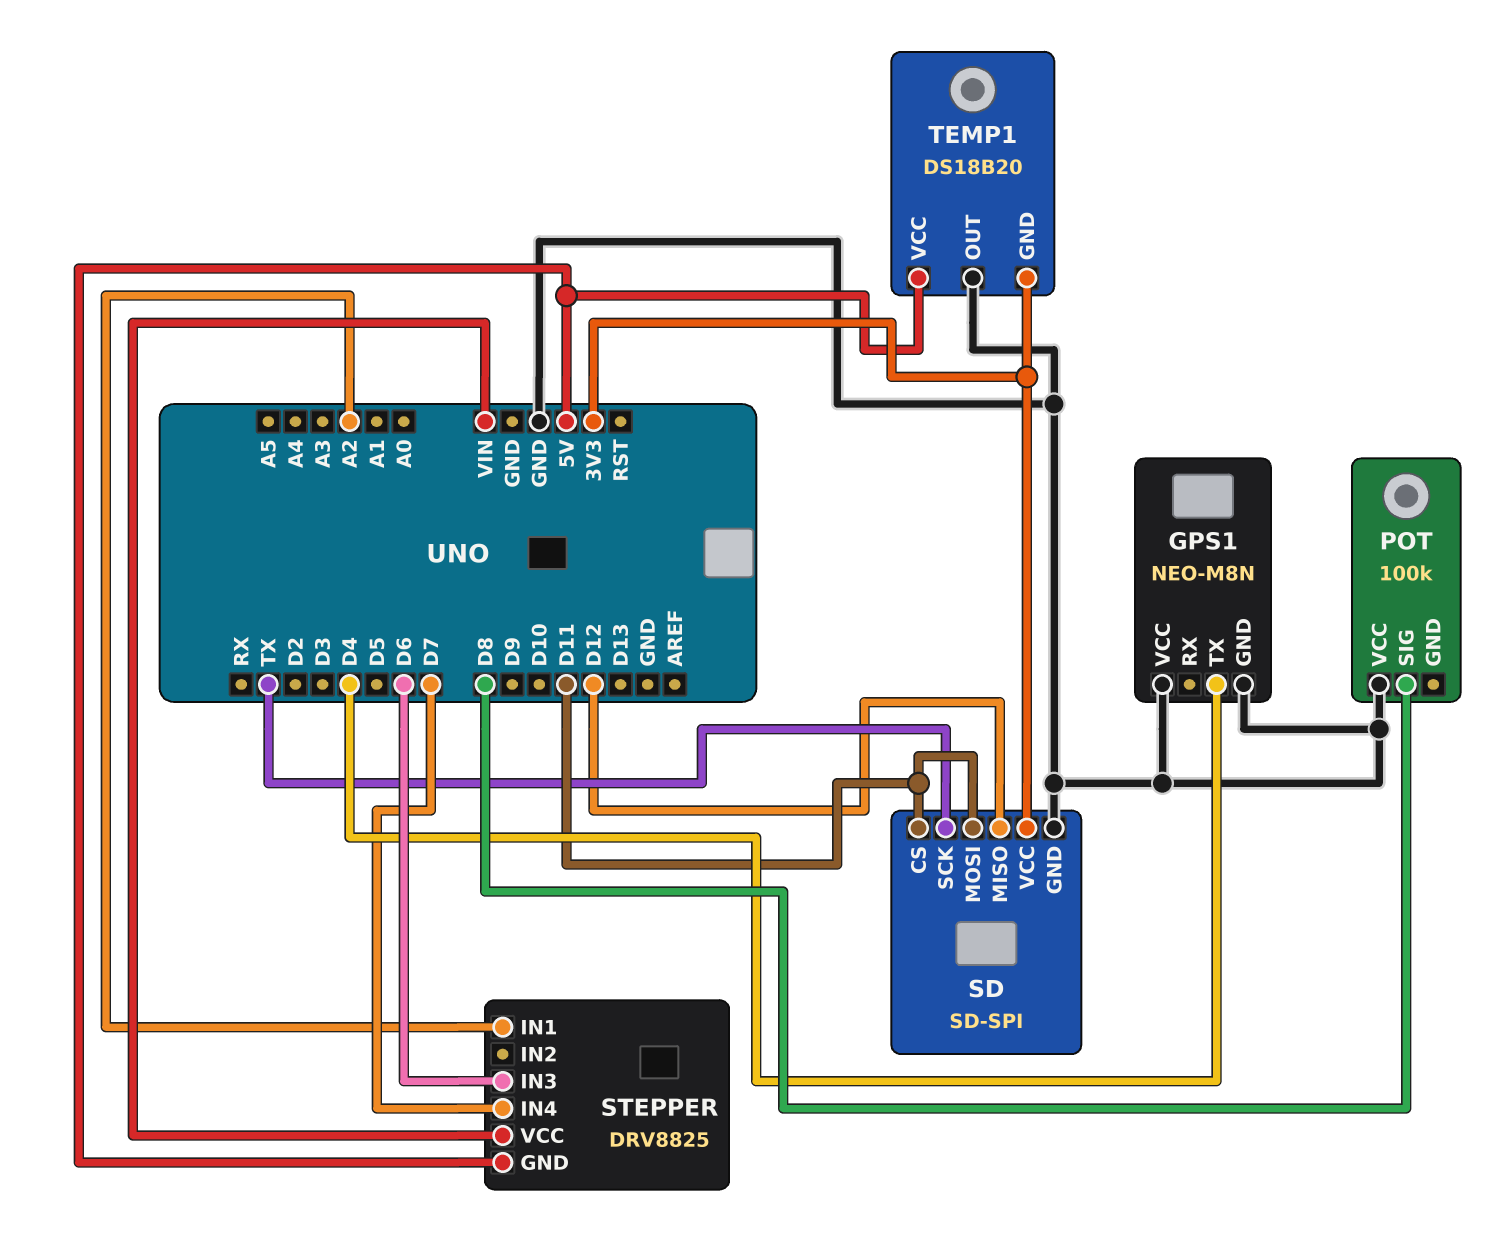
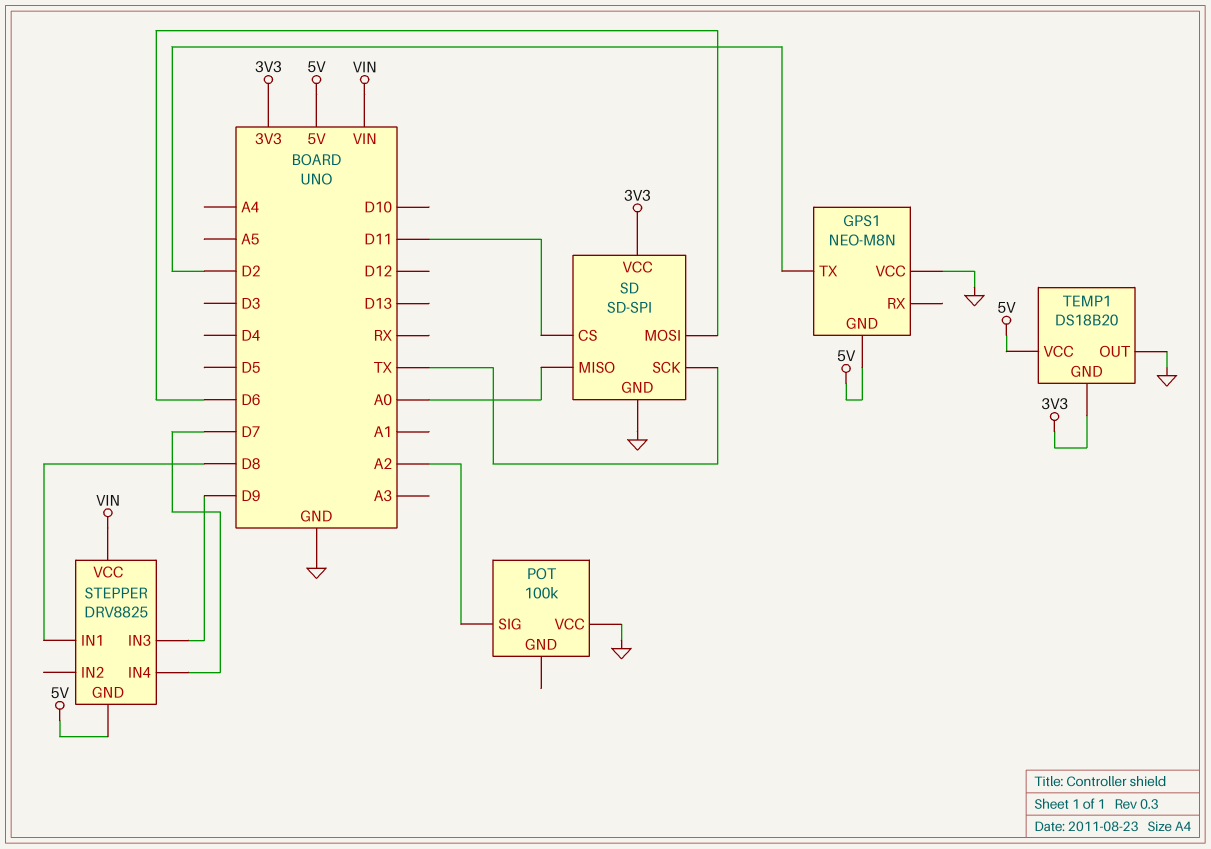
GPS1 pin GND: GND -> 5V
GPS1 pin TX: D4 -> D2
POT pin SIG: D8 -> A2
SD pin MISO: D12 -> A0
SD pin MOSI: D11 -> D6
STEPPER pin IN1: A2 -> D8
STEPPER pin IN3: D6 -> D9

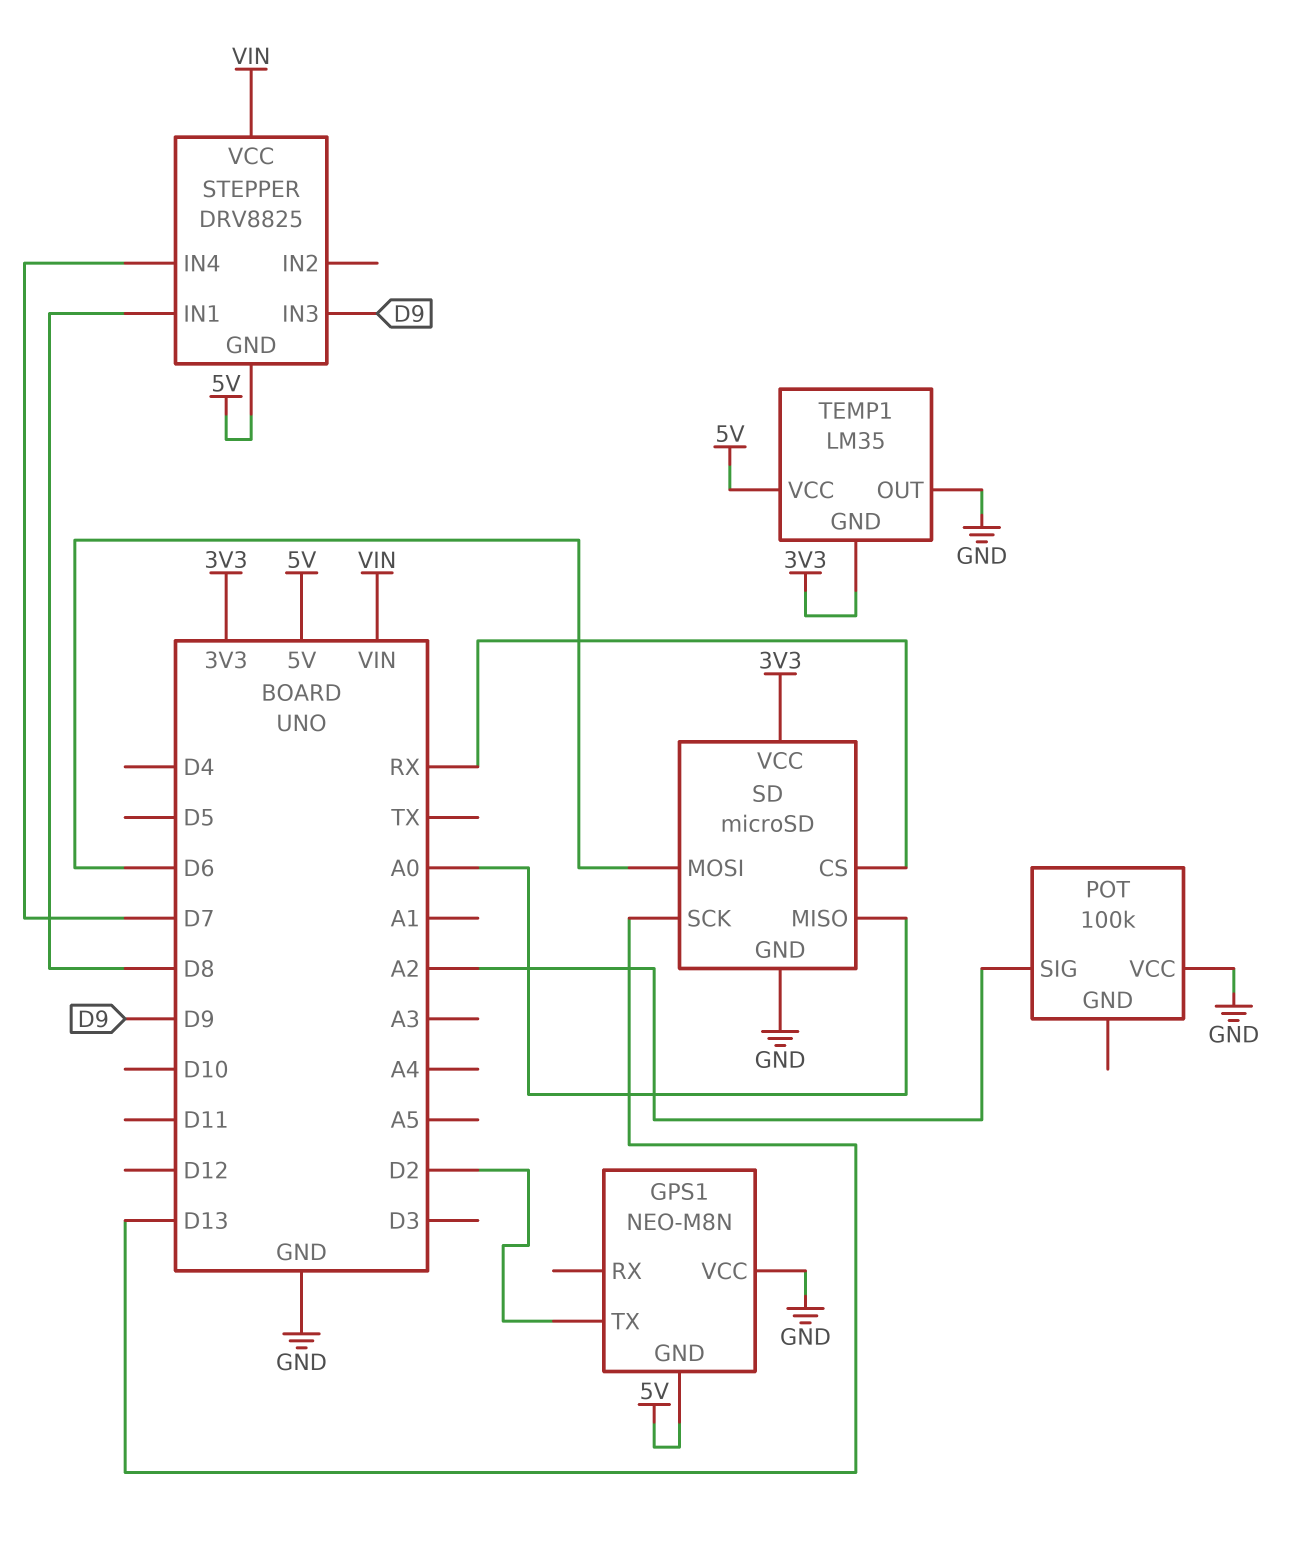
SD: SD-SPI -> microSD
SD pin CS: D11 -> RX
SD pin SCK: TX -> D13
TEMP1: DS18B20 -> LM35

